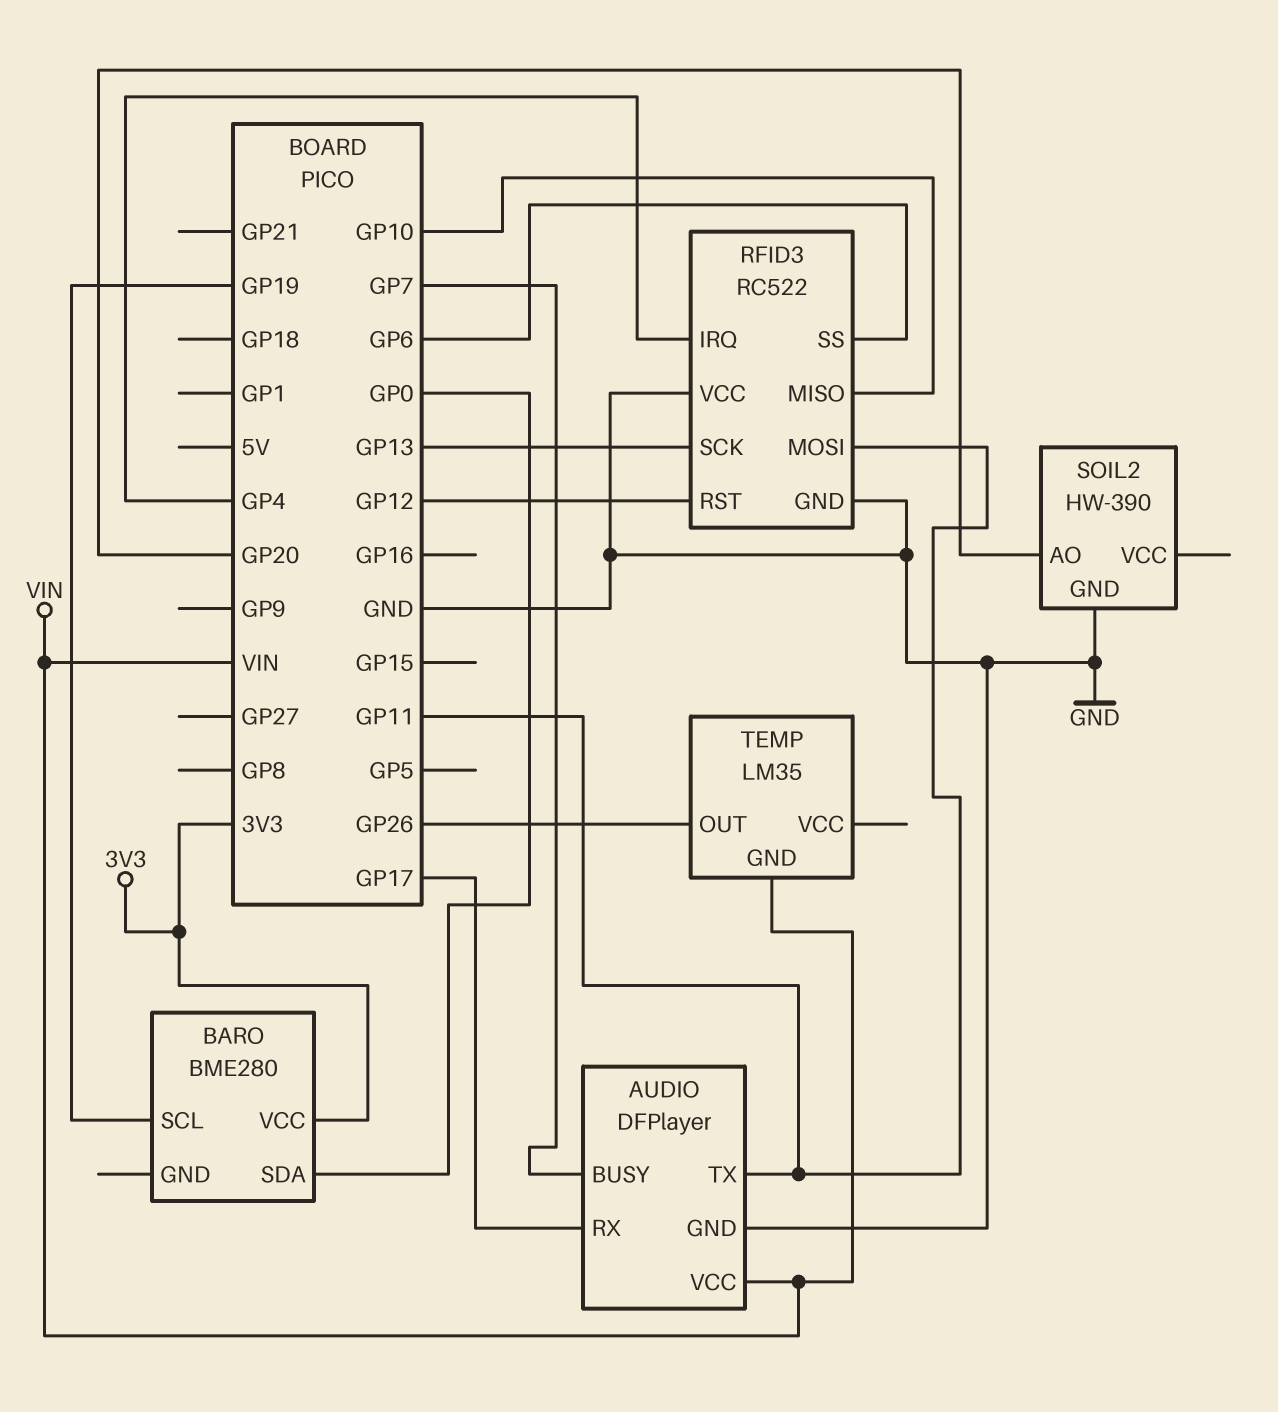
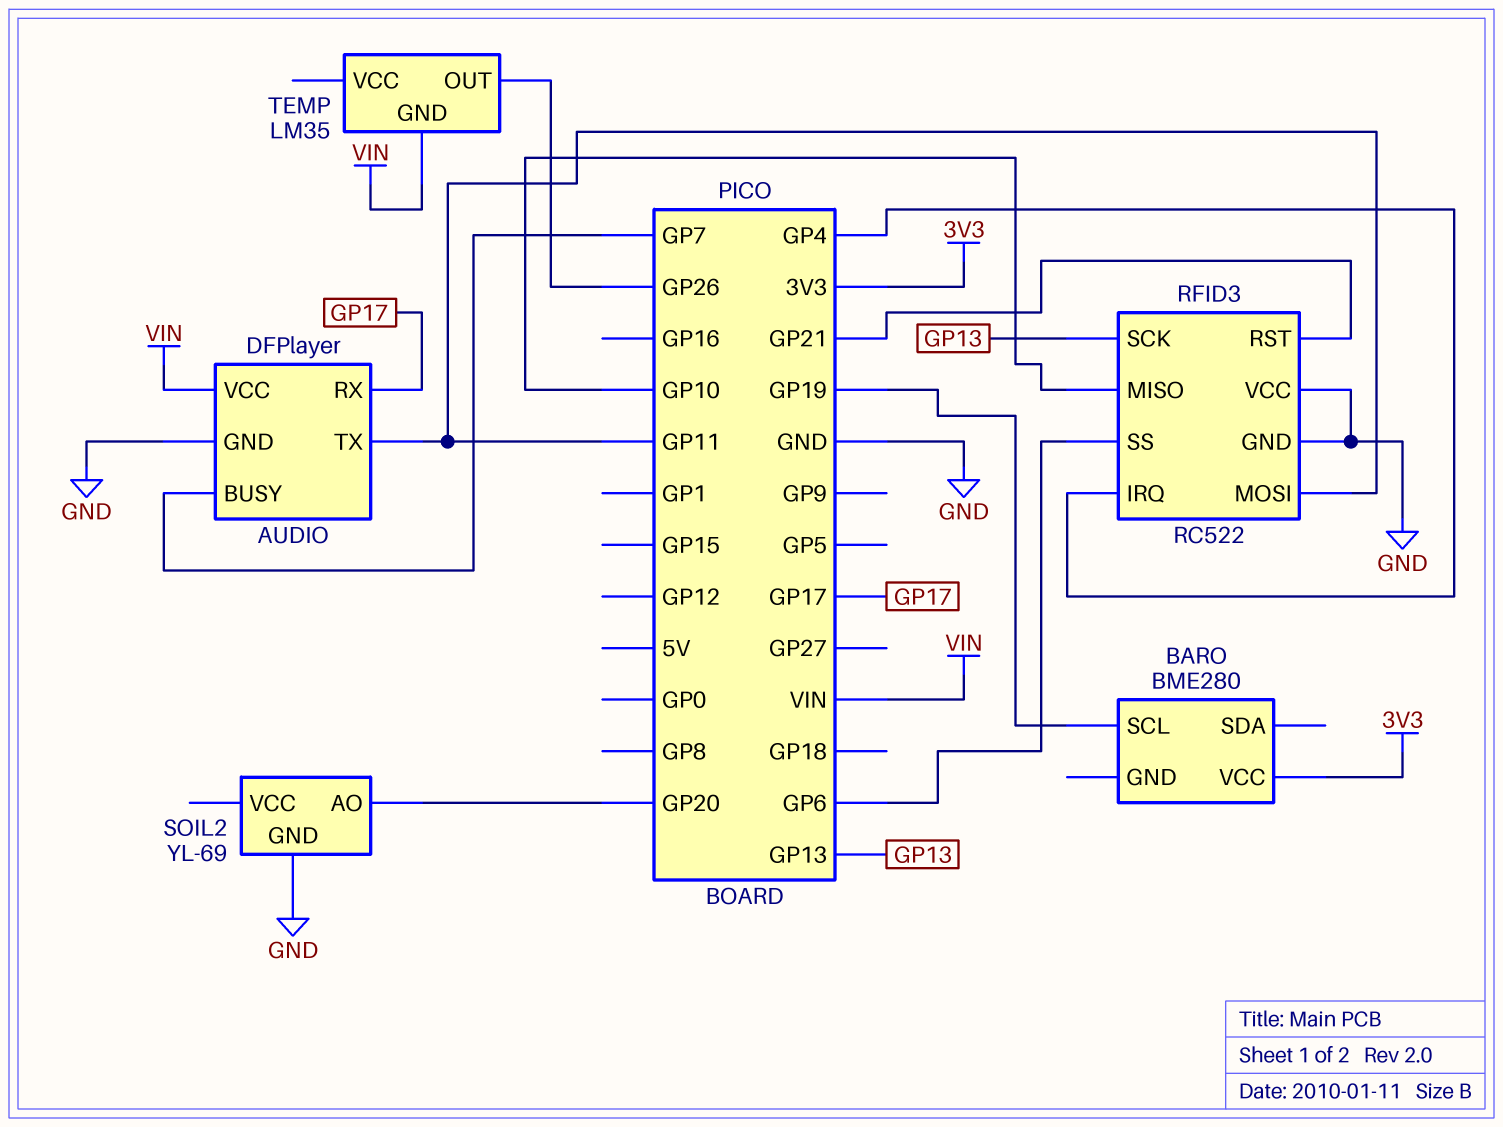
BARO pin SDA: GP0 -> none
RFID3 pin RST: GP12 -> GP21
SOIL2: HW-390 -> YL-69

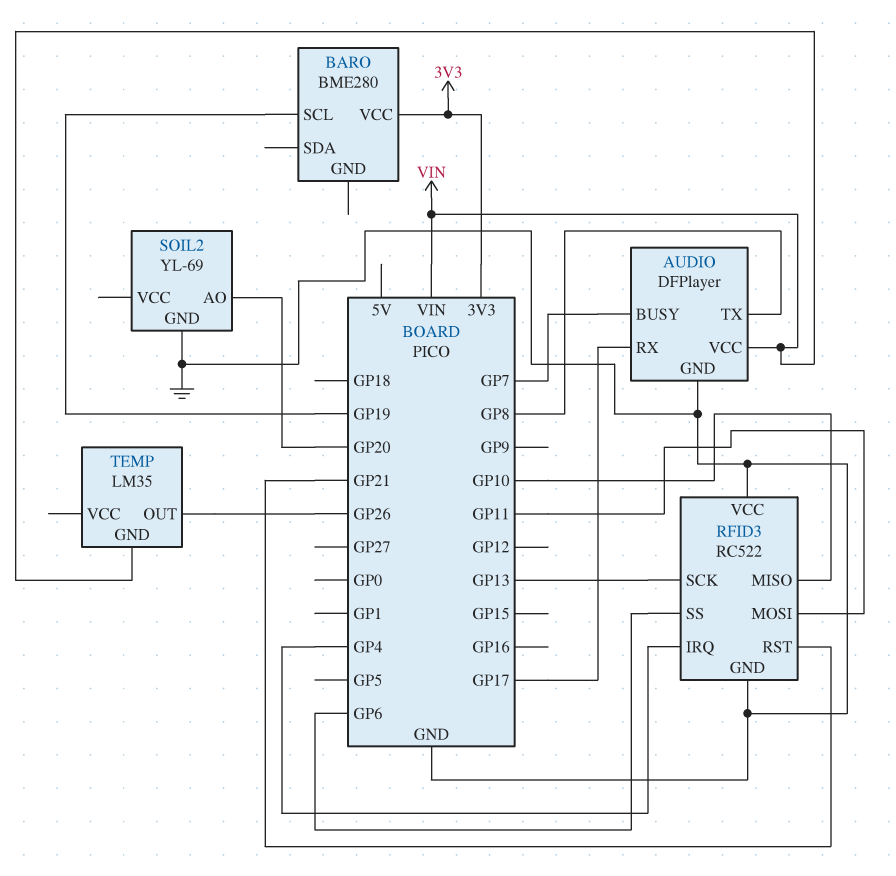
AUDIO pin TX: GP11 -> GP8

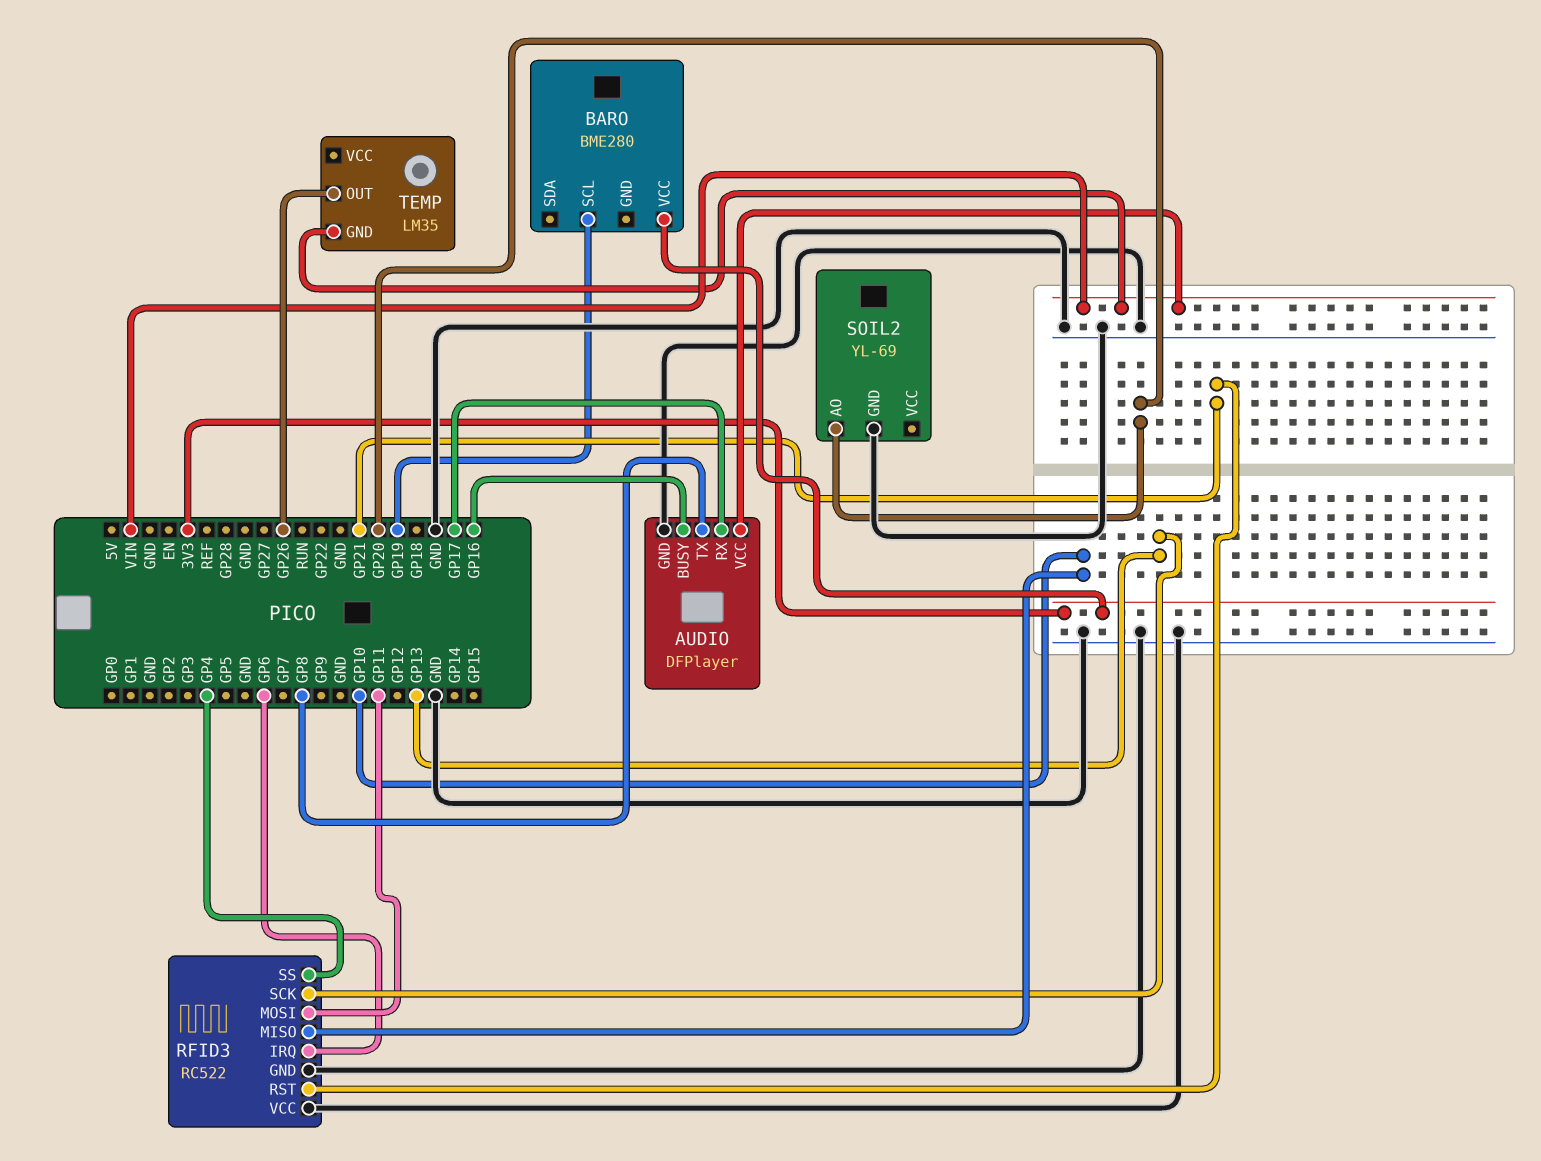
AUDIO pin BUSY: GP7 -> GP16
RFID3 pin IRQ: GP4 -> GP6
RFID3 pin SS: GP6 -> GP4

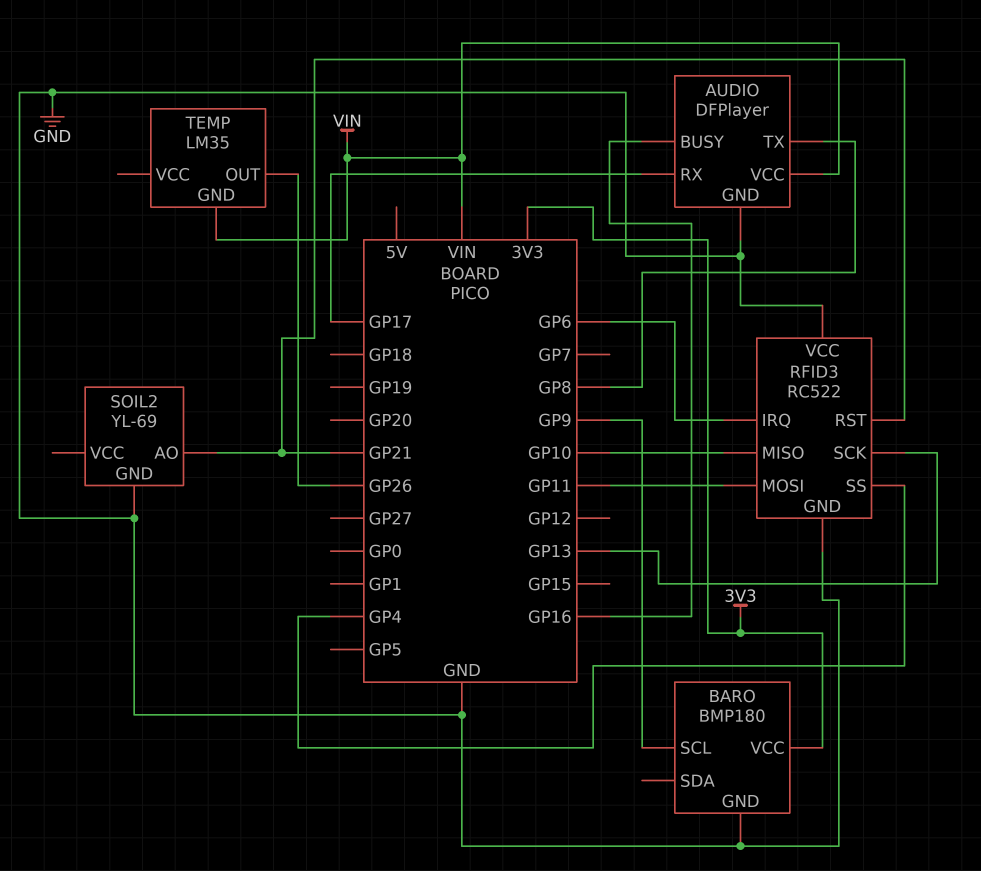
BARO: BME280 -> BMP180
BARO pin GND: none -> GND
BARO pin SCL: GP19 -> GP9
SOIL2 pin AO: GP20 -> GP21

